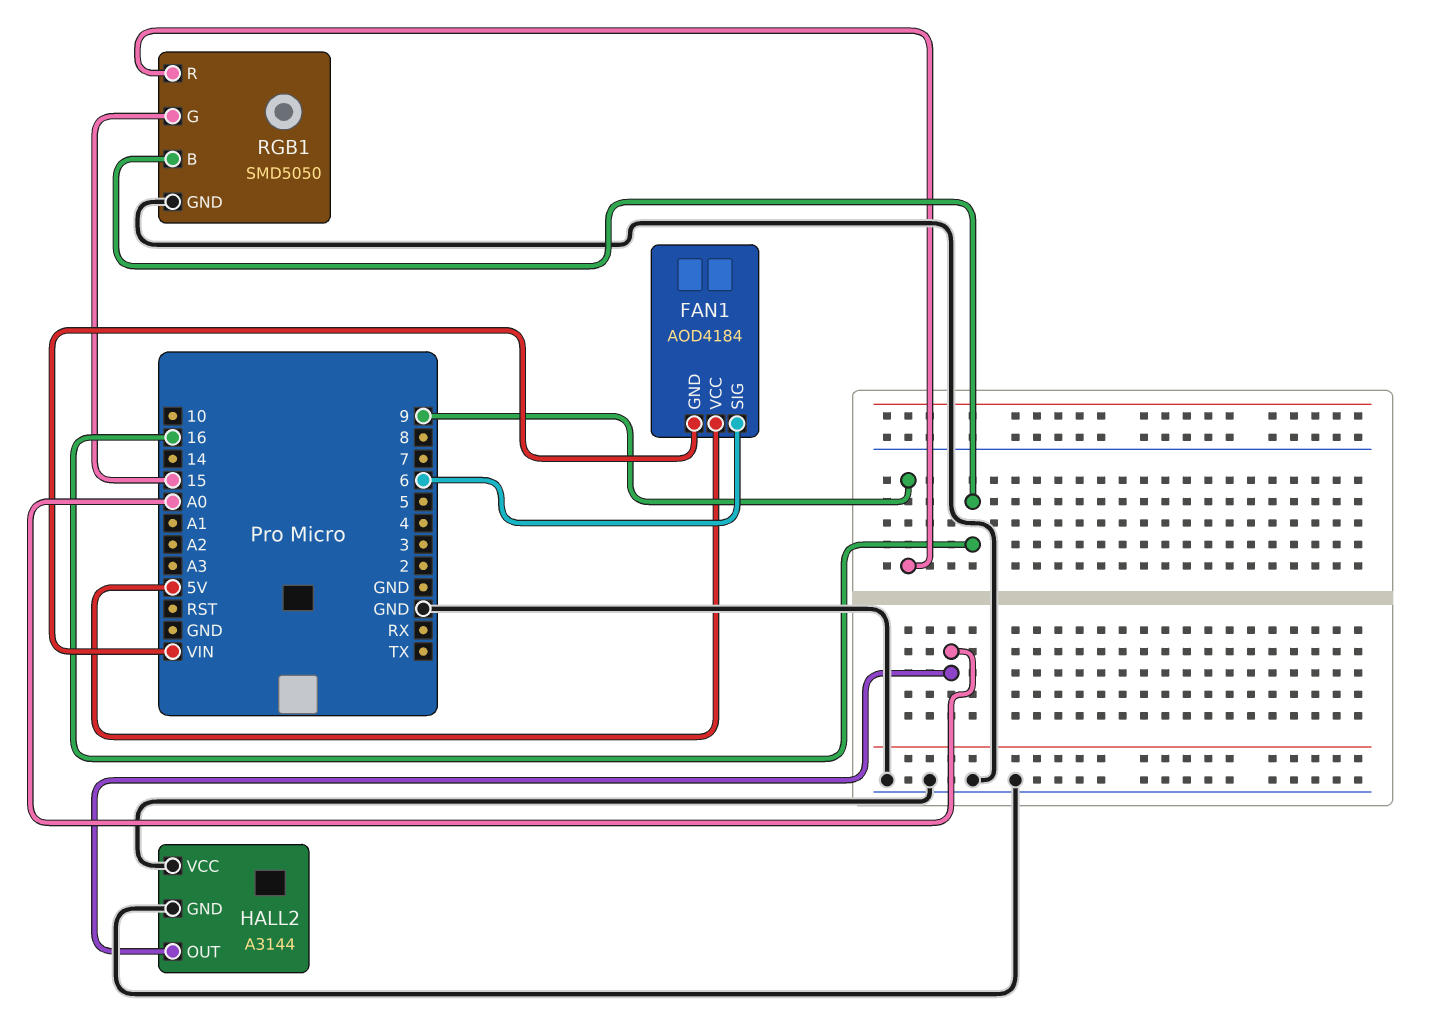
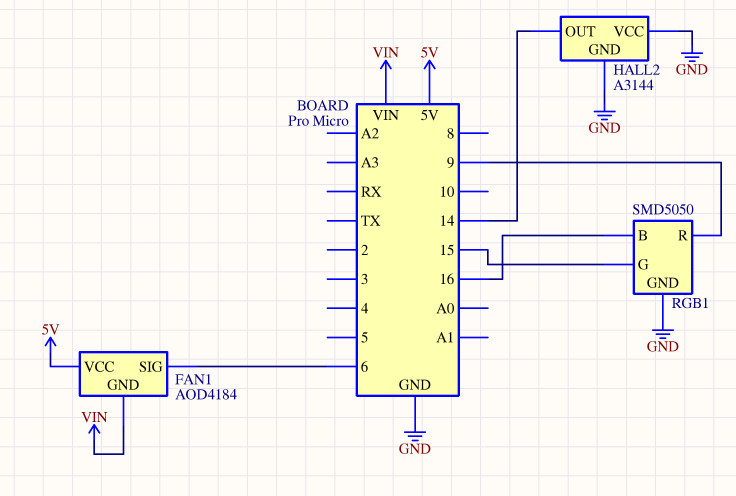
HALL2 pin OUT: A0 -> 14

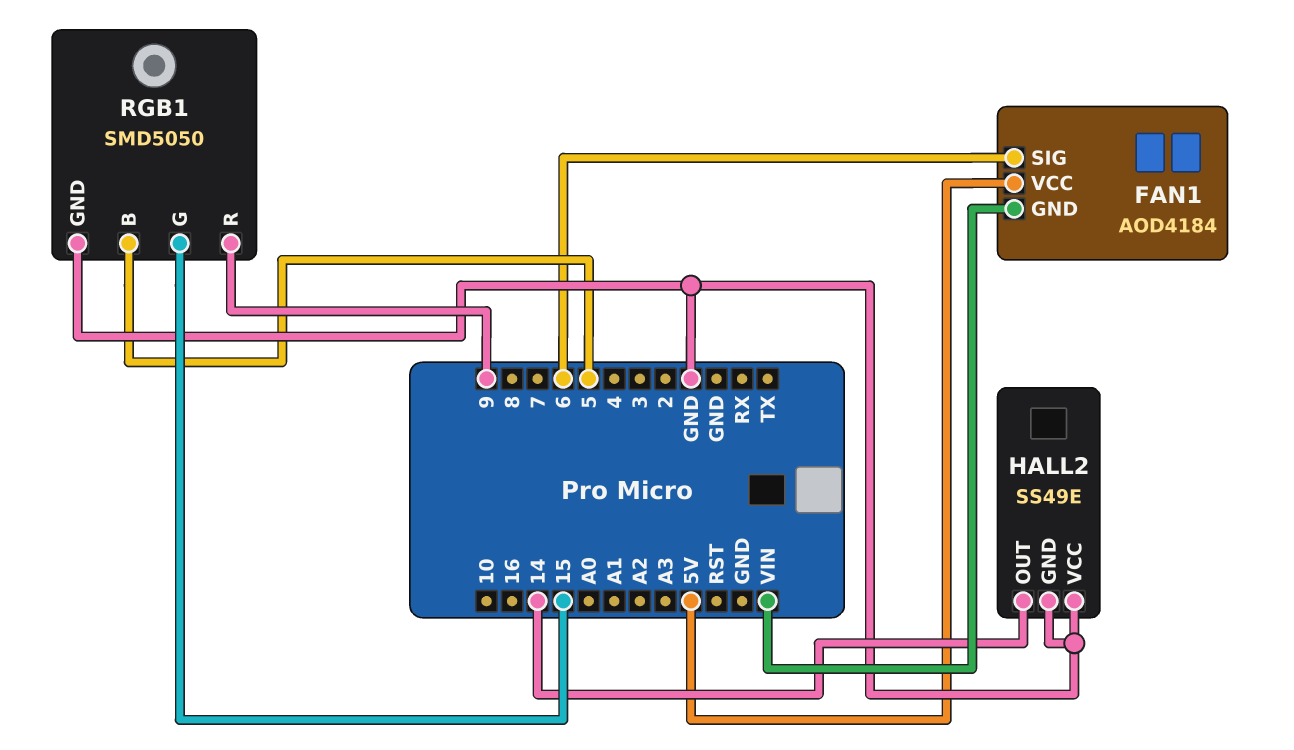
HALL2: A3144 -> SS49E
RGB1 pin B: 16 -> 5

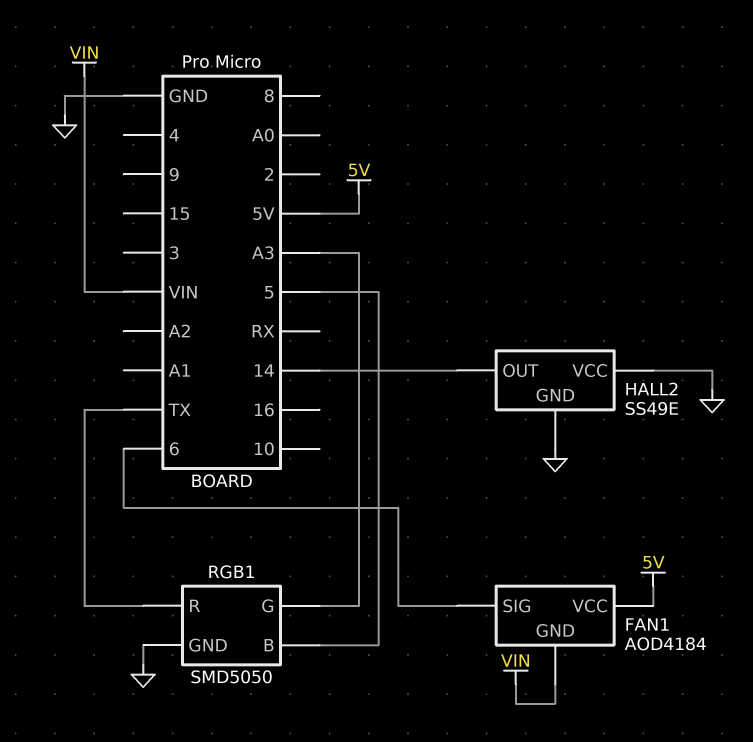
RGB1 pin G: 15 -> A3
RGB1 pin R: 9 -> TX

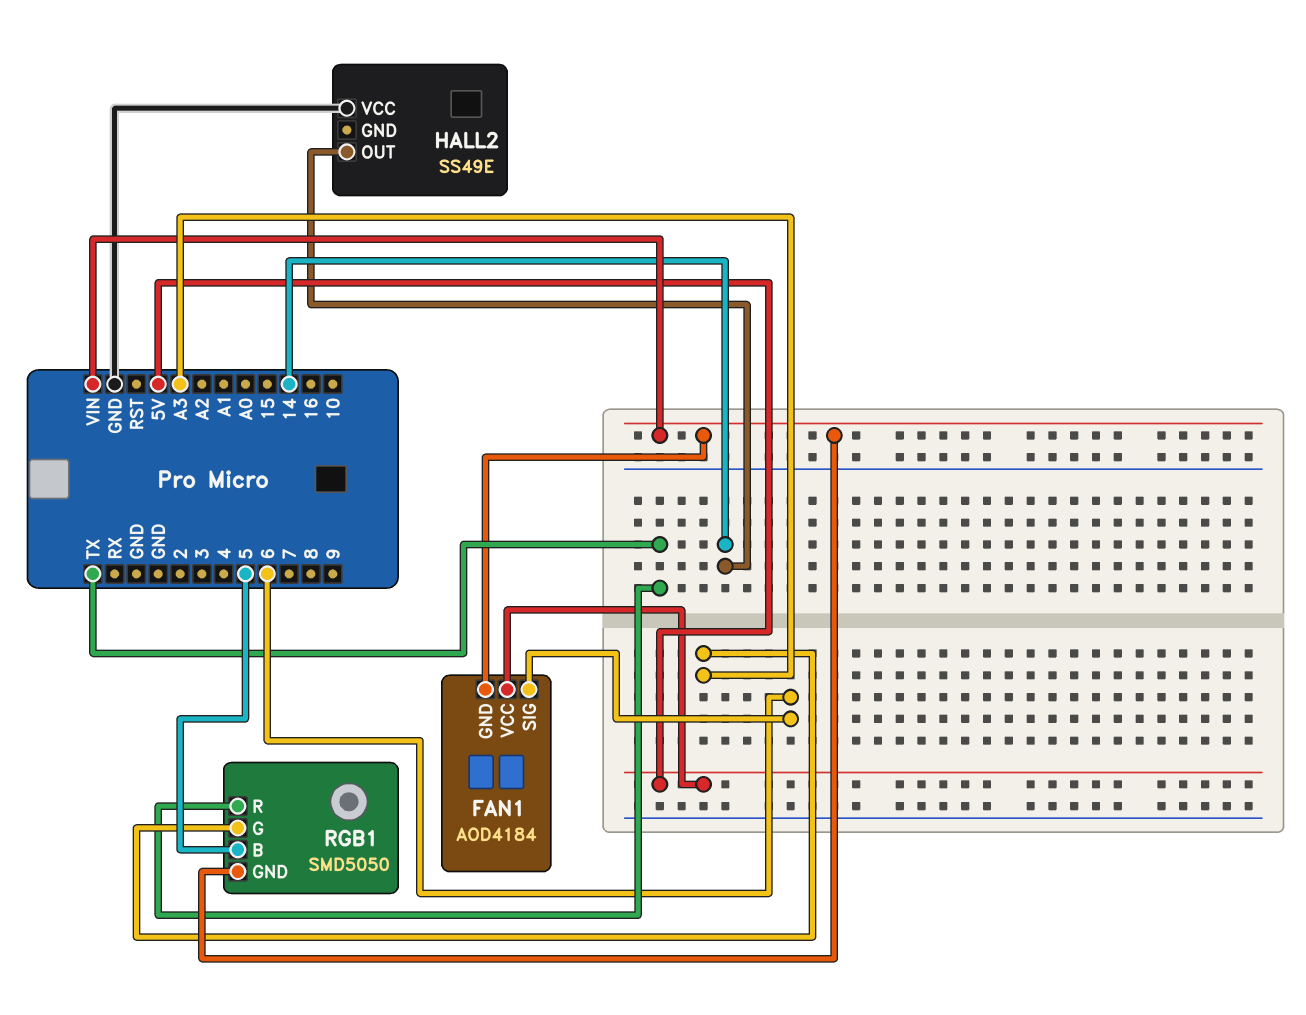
HALL2 pin GND: GND -> none
RGB1 pin GND: GND -> VIN

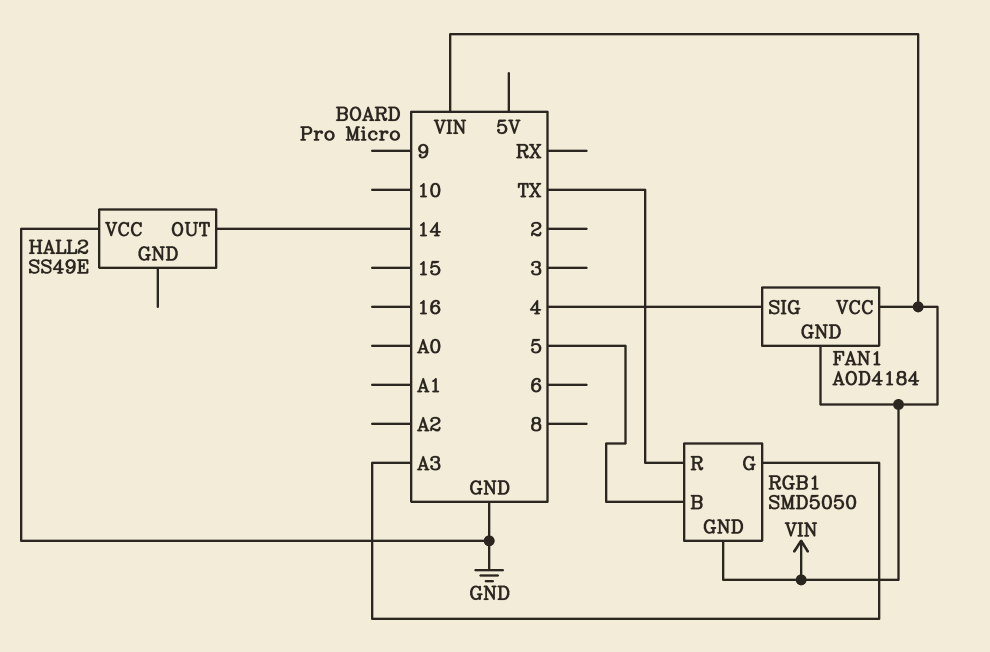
FAN1 pin SIG: 6 -> 4
FAN1 pin VCC: 5V -> VIN

